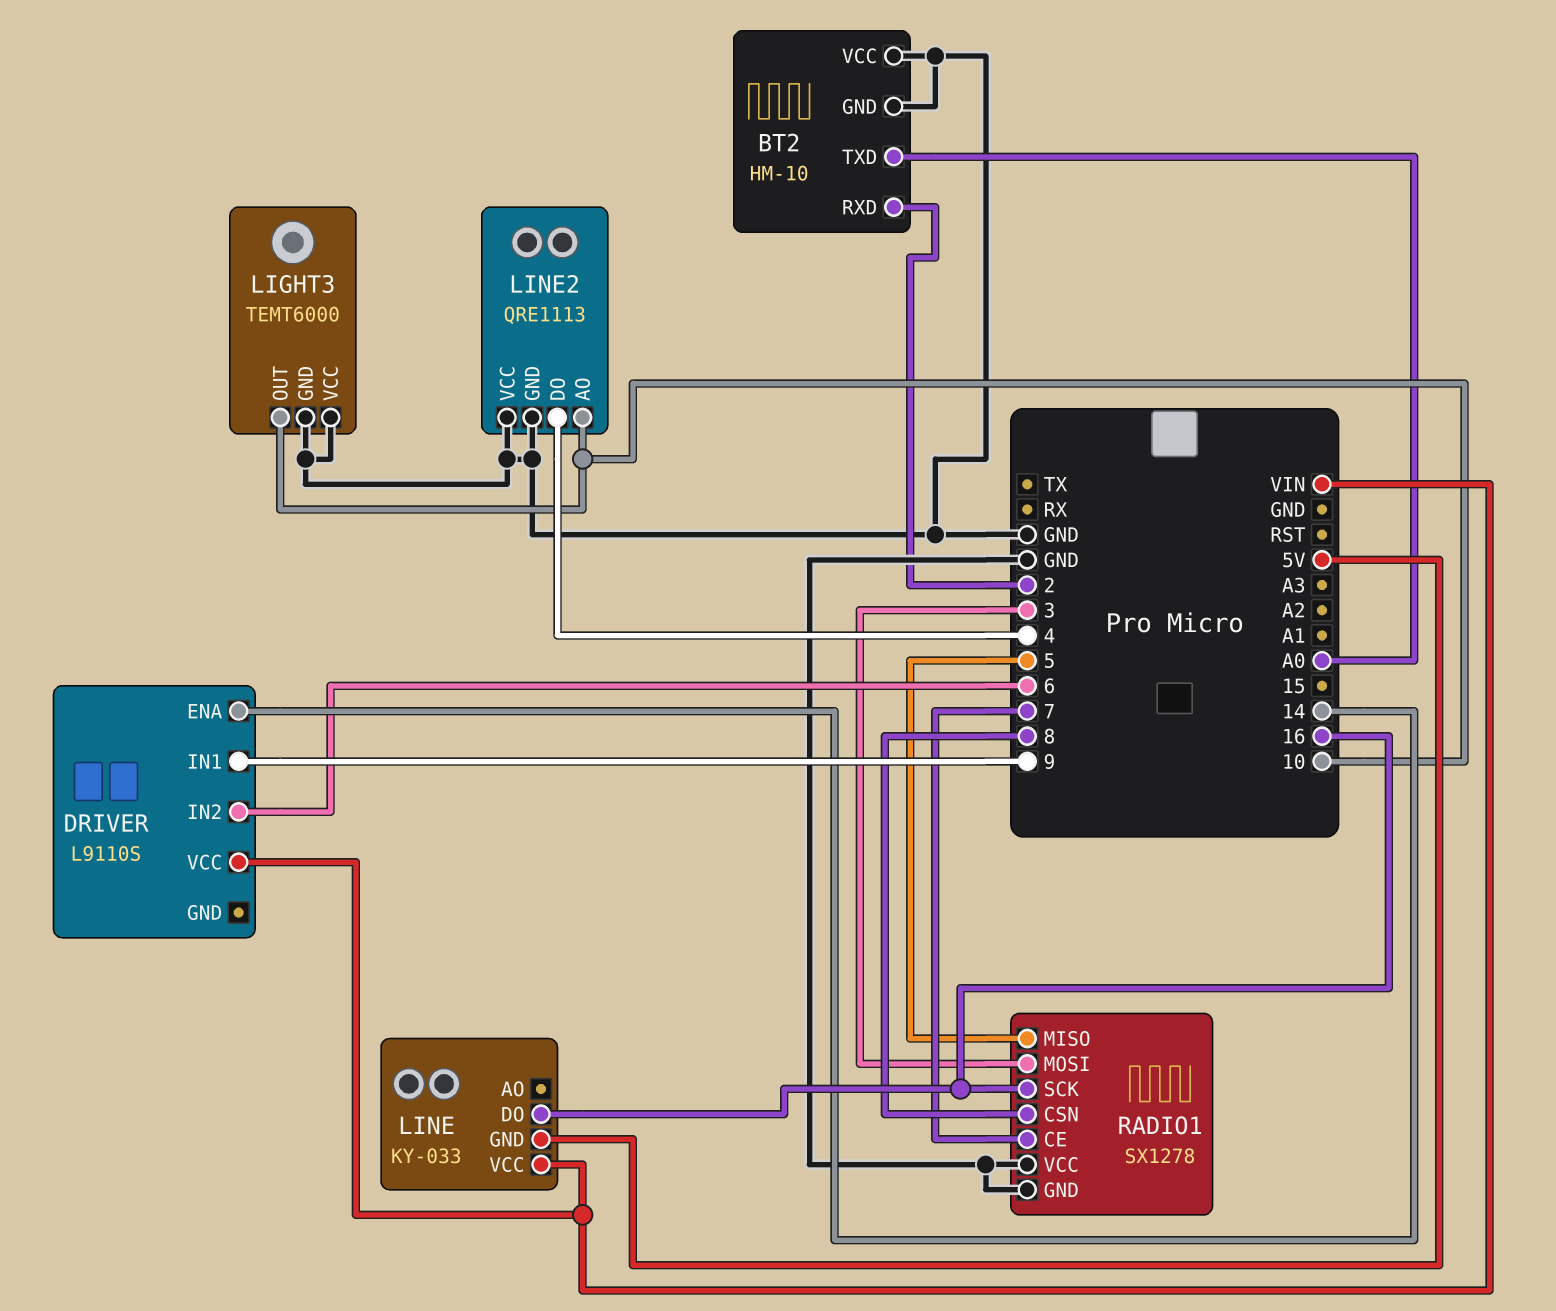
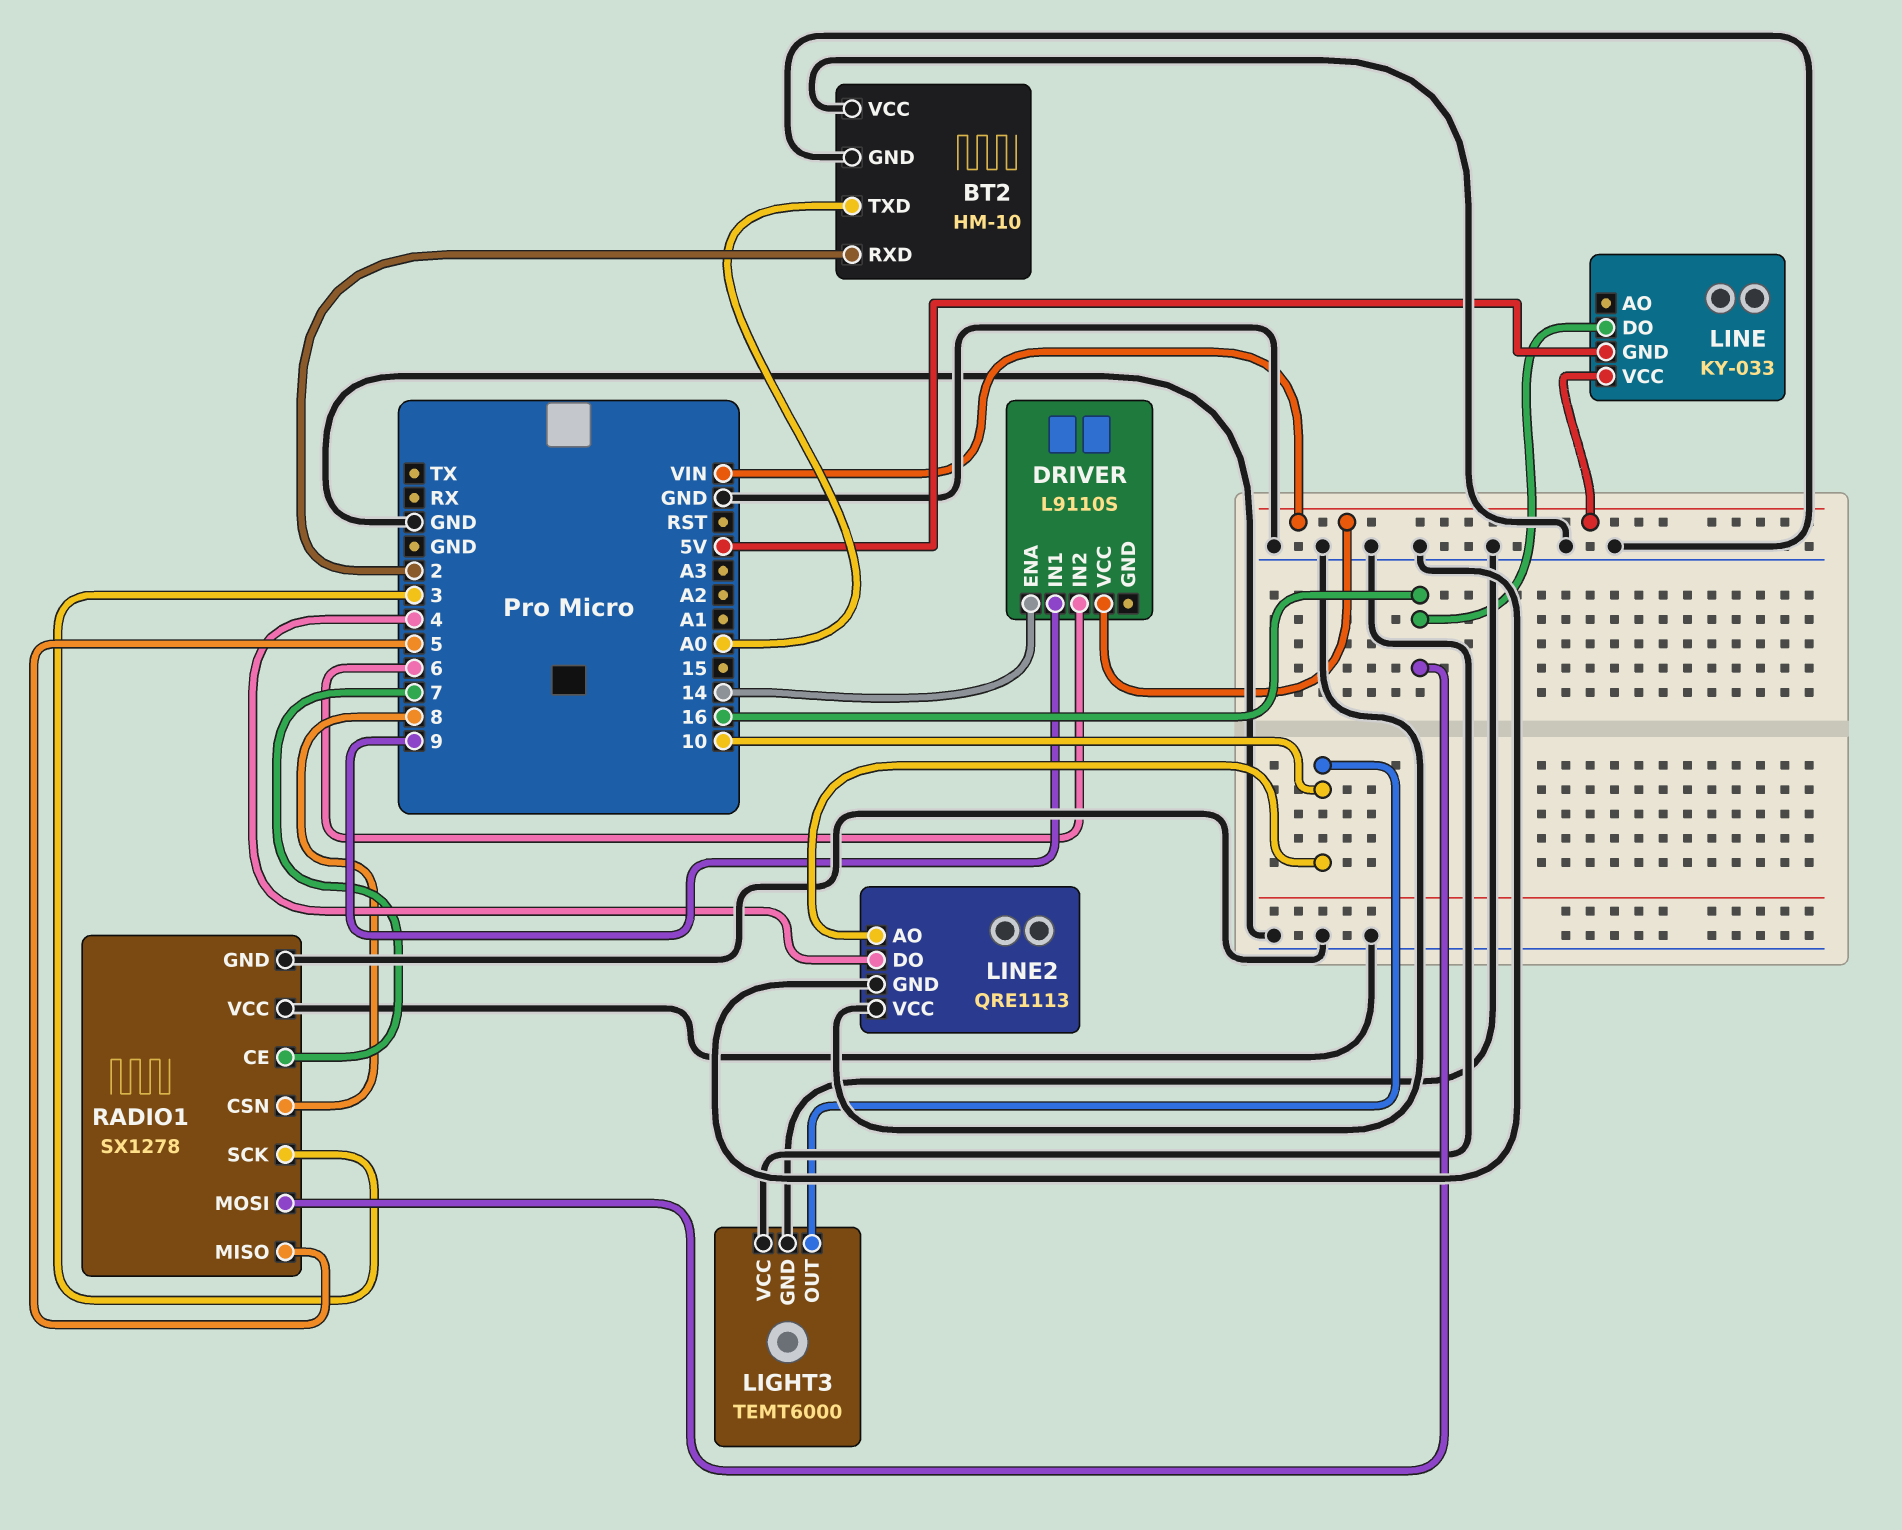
RADIO1 pin MOSI: 3 -> 16
RADIO1 pin SCK: 16 -> 3

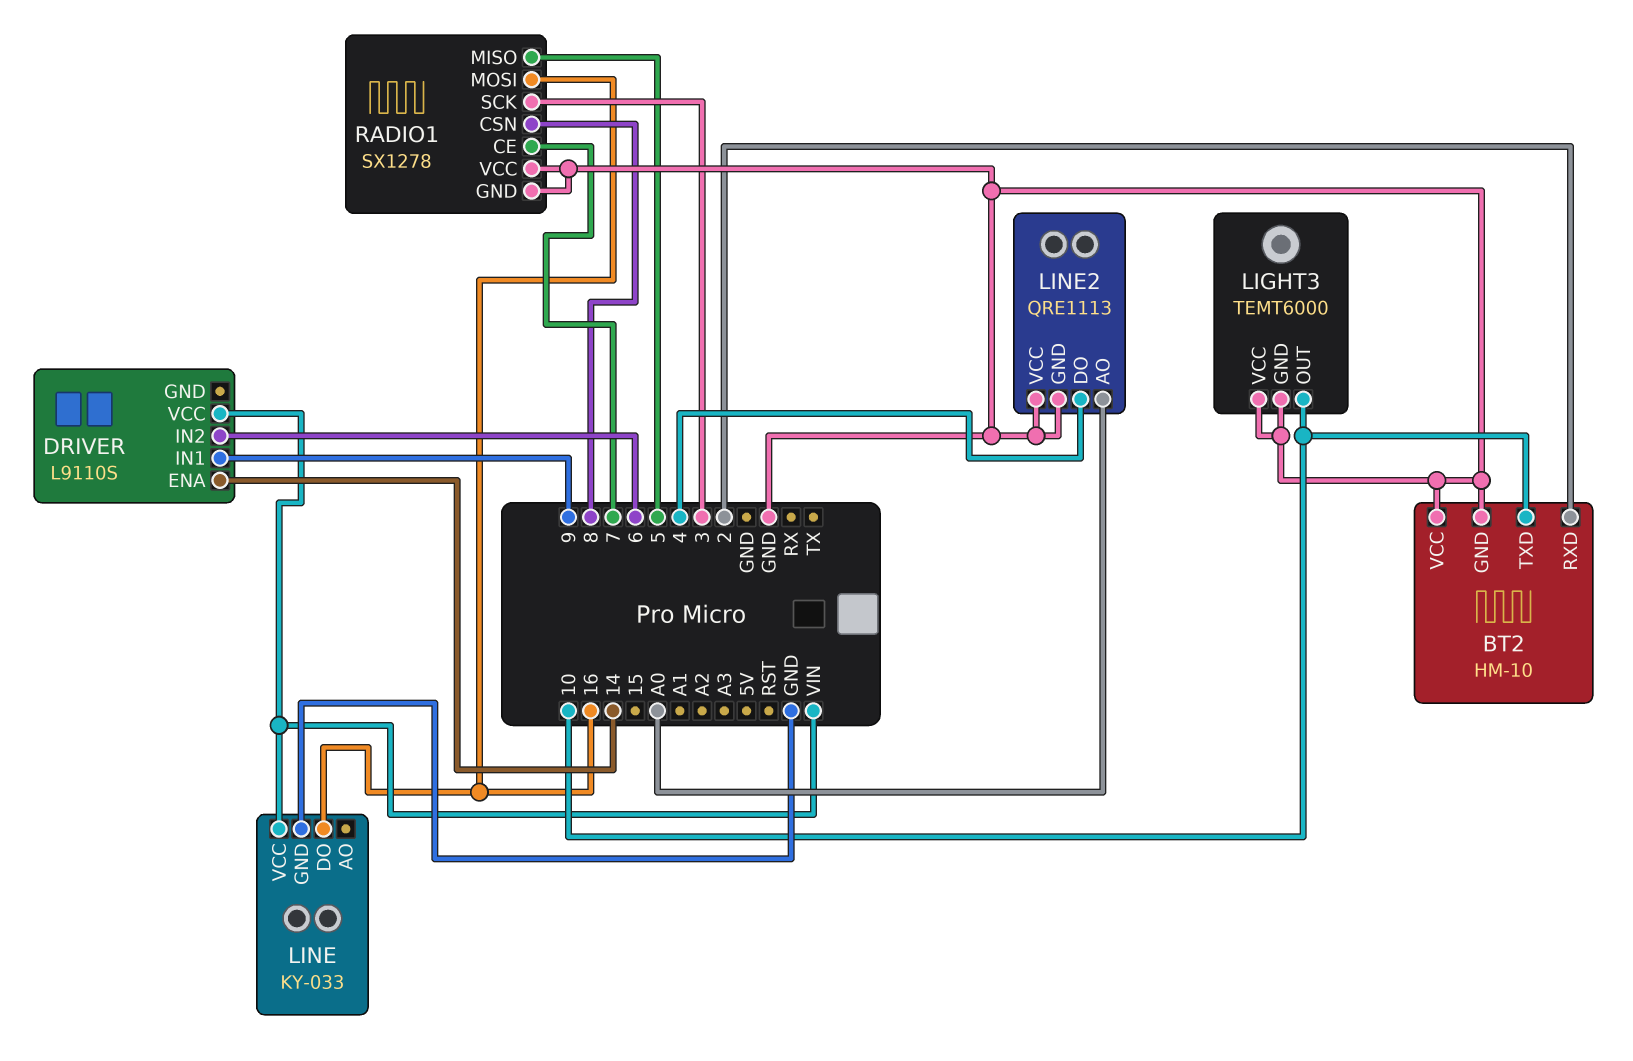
BT2 pin TXD: A0 -> 10
LINE pin GND: 5V -> GND
LINE2 pin AO: 10 -> A0

